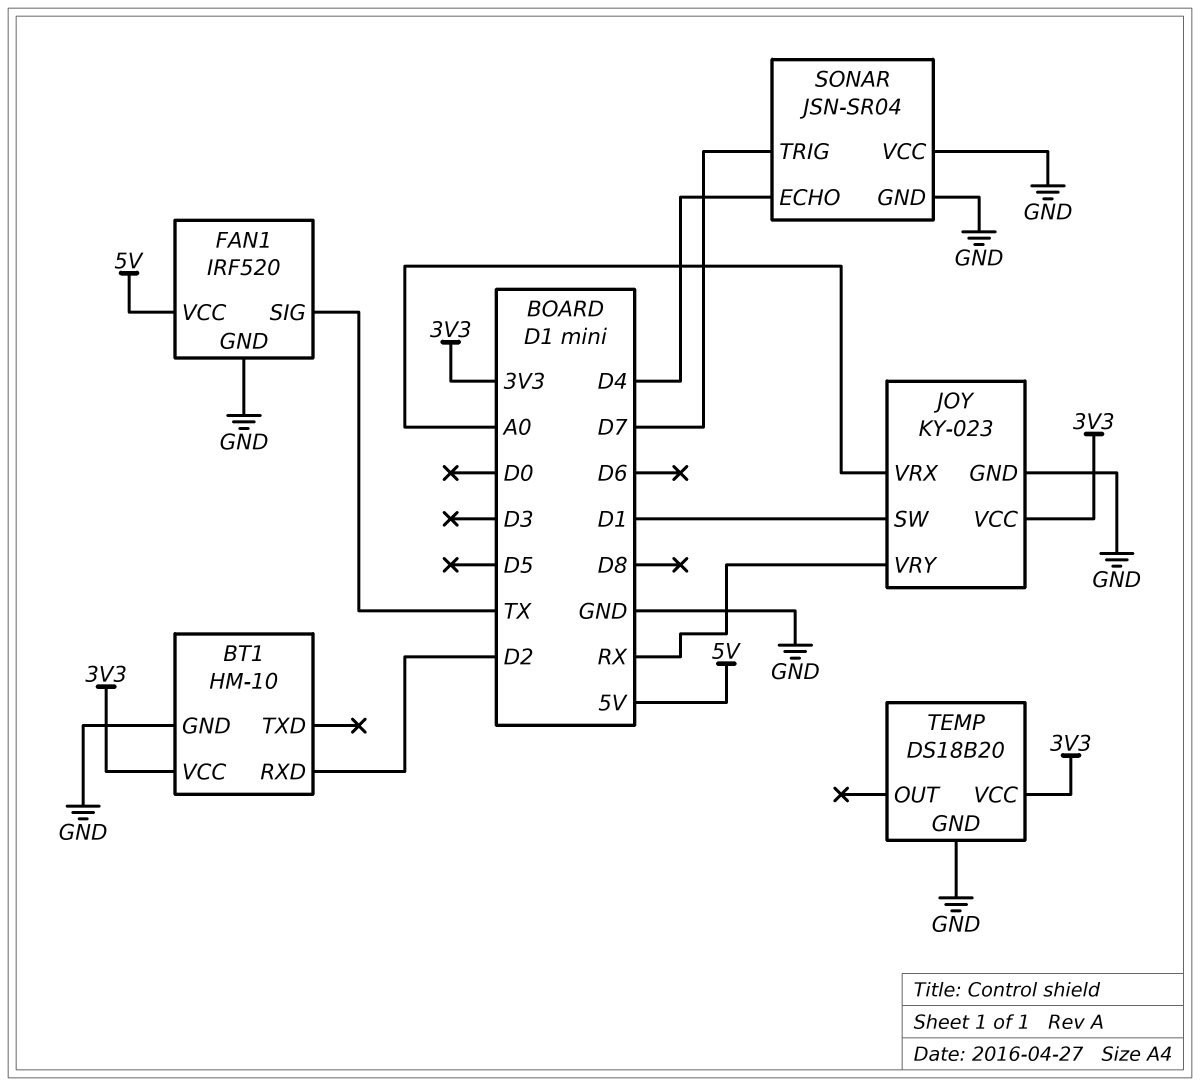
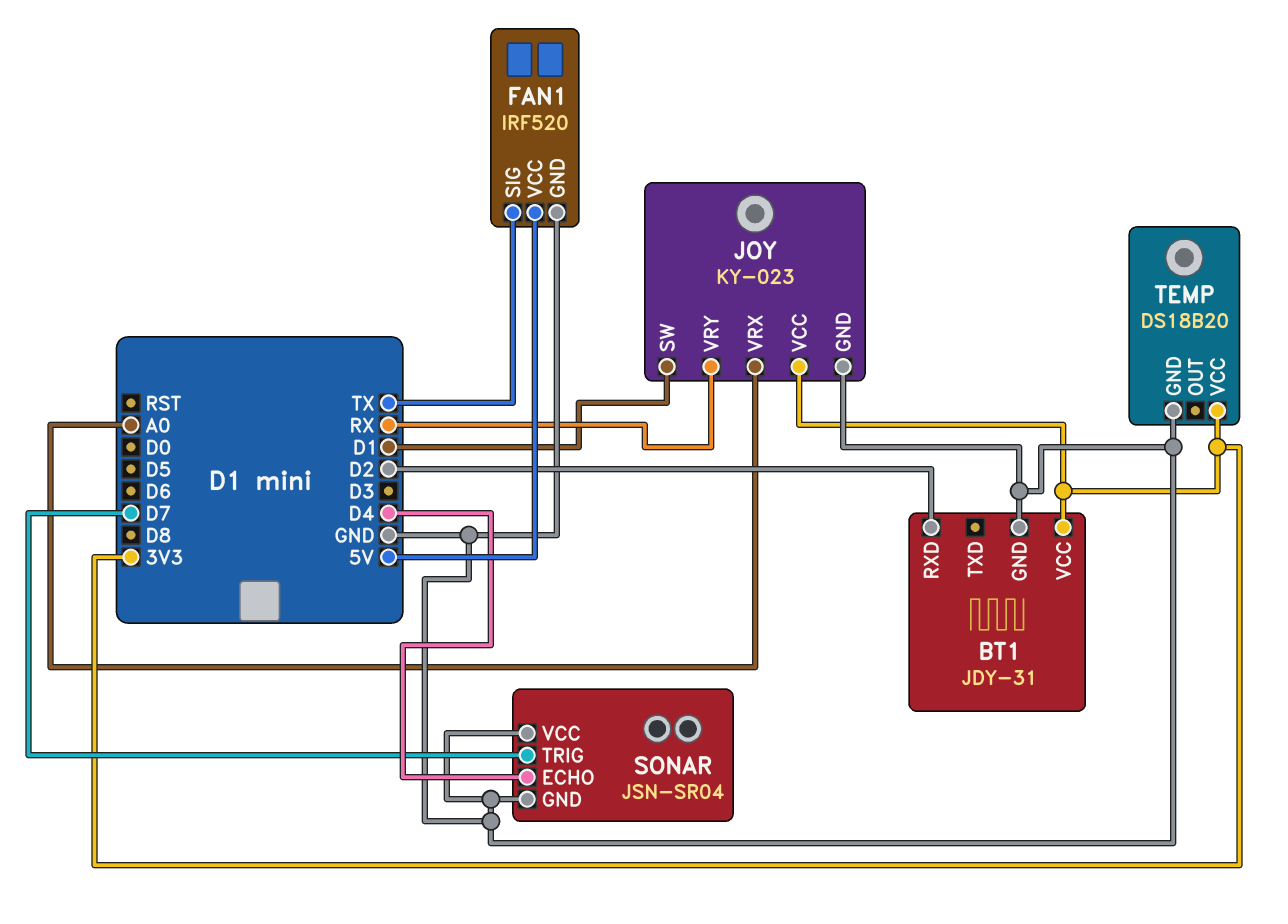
BT1: HM-10 -> JDY-31

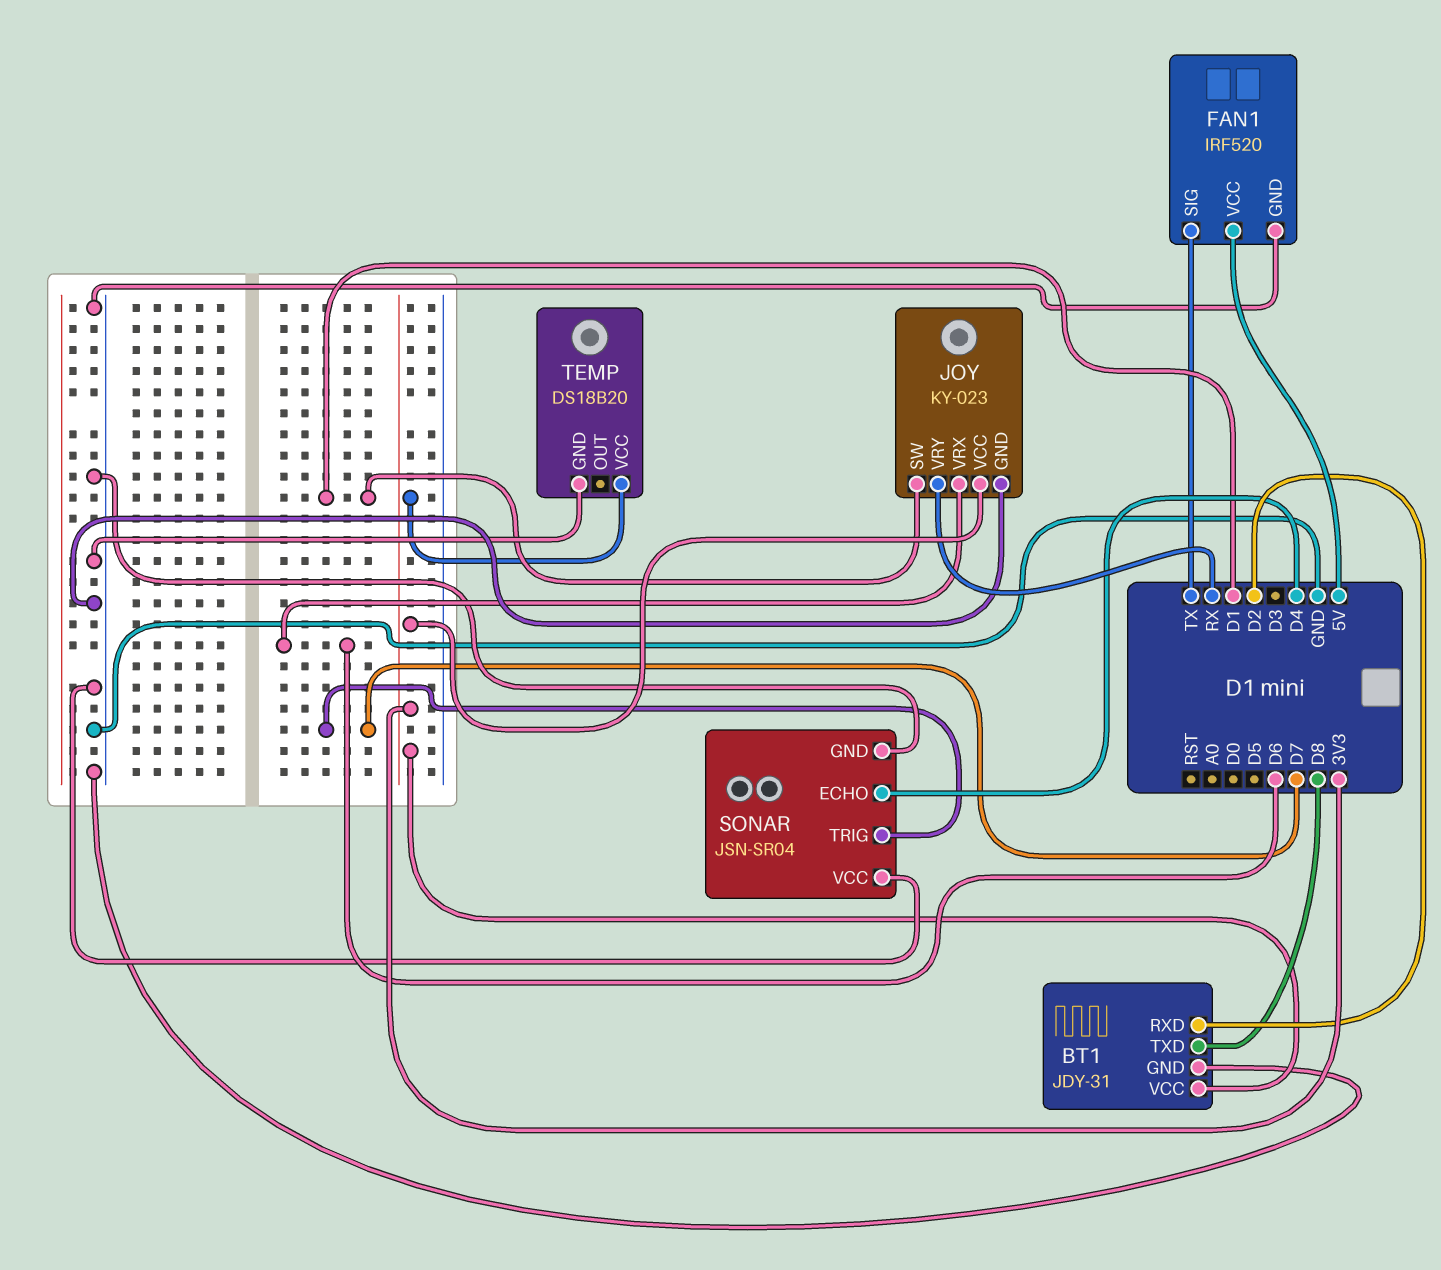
BT1 pin TXD: none -> D8
JOY pin VRX: A0 -> D6

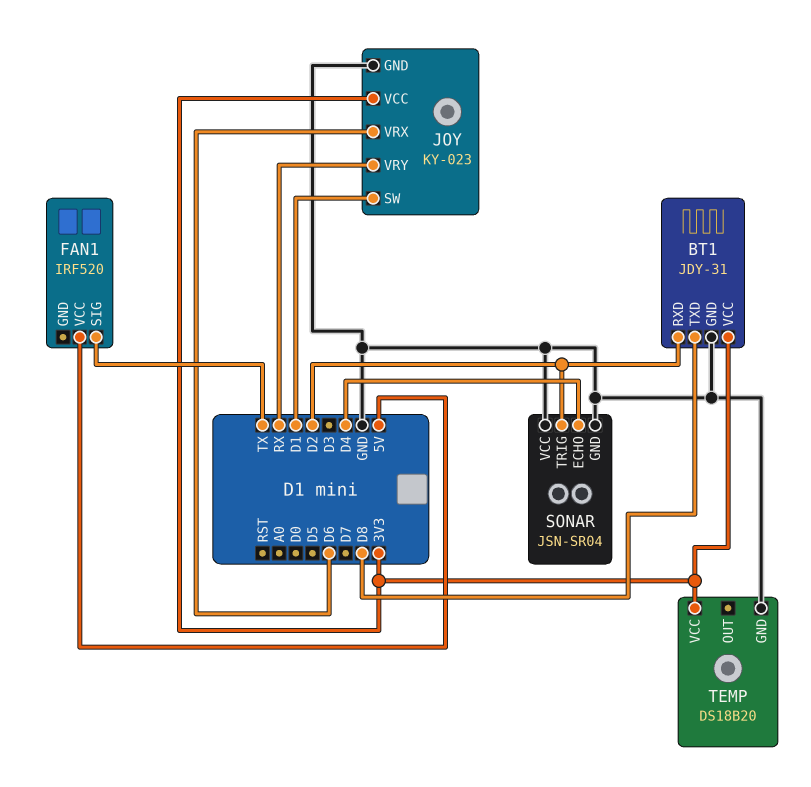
FAN1 pin GND: GND -> none
SONAR pin TRIG: D7 -> D2

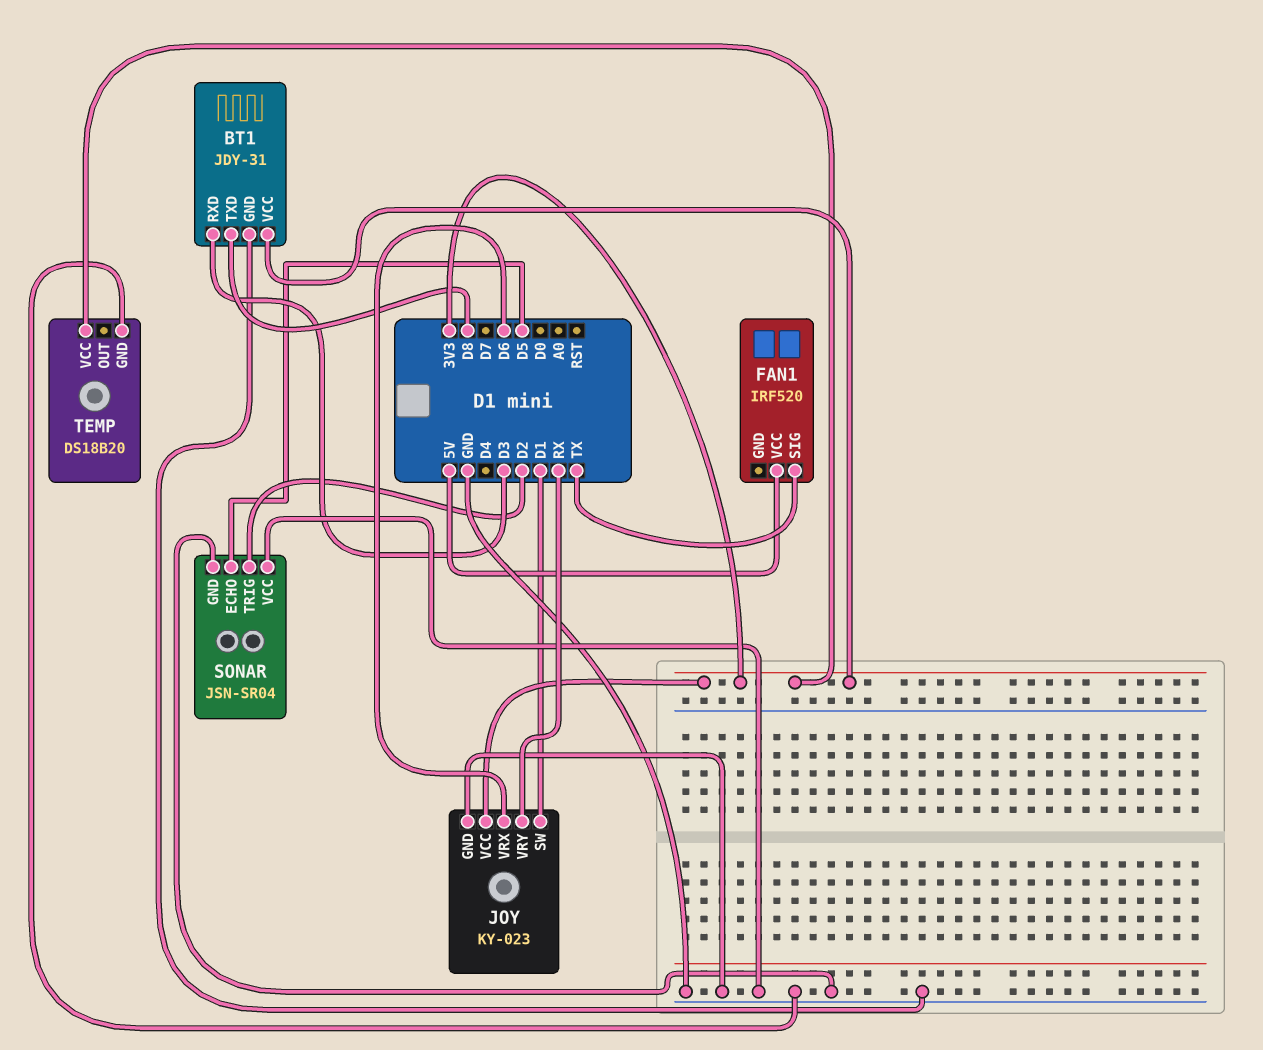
BT1 pin RXD: D2 -> D3
SONAR pin ECHO: D4 -> D5

